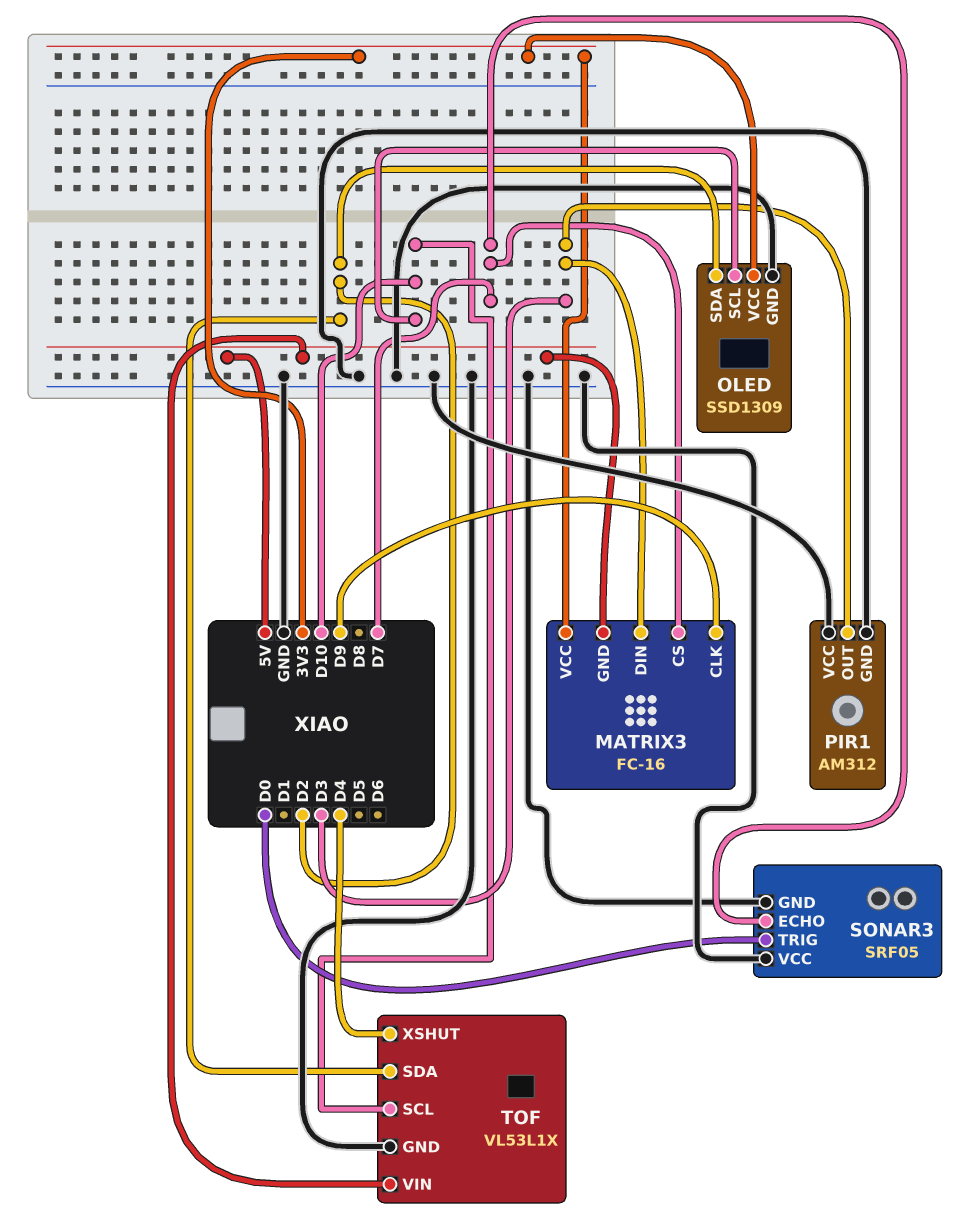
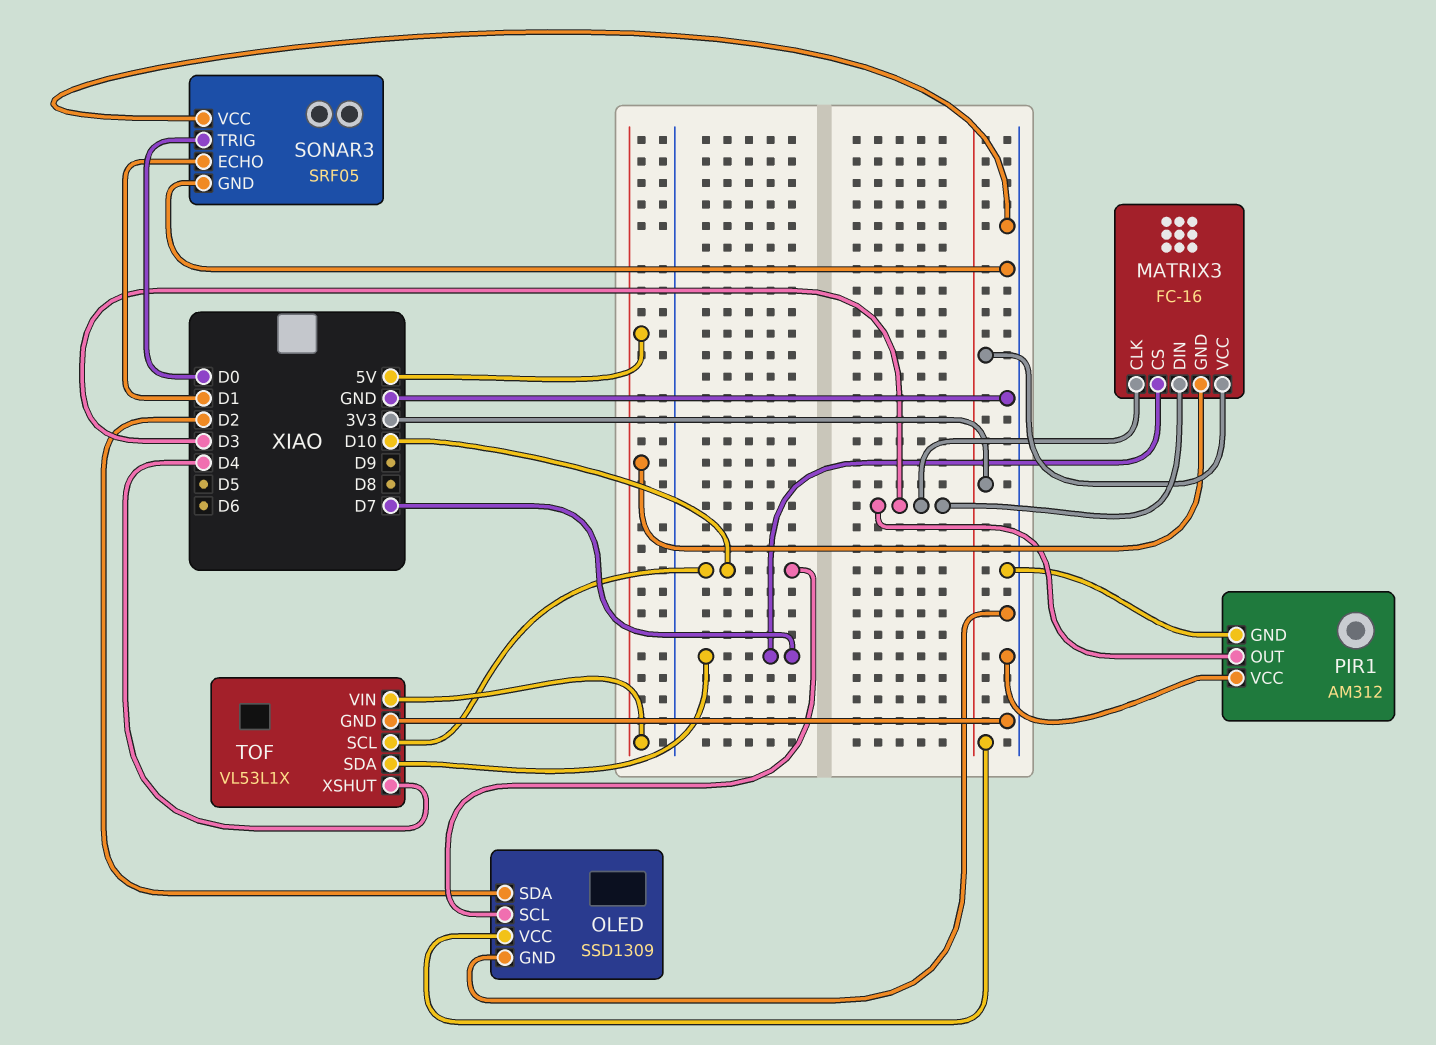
MATRIX3 pin CLK: D9 -> D3
SONAR3 pin ECHO: D7 -> D1
TOF pin SDA: D2 -> D7

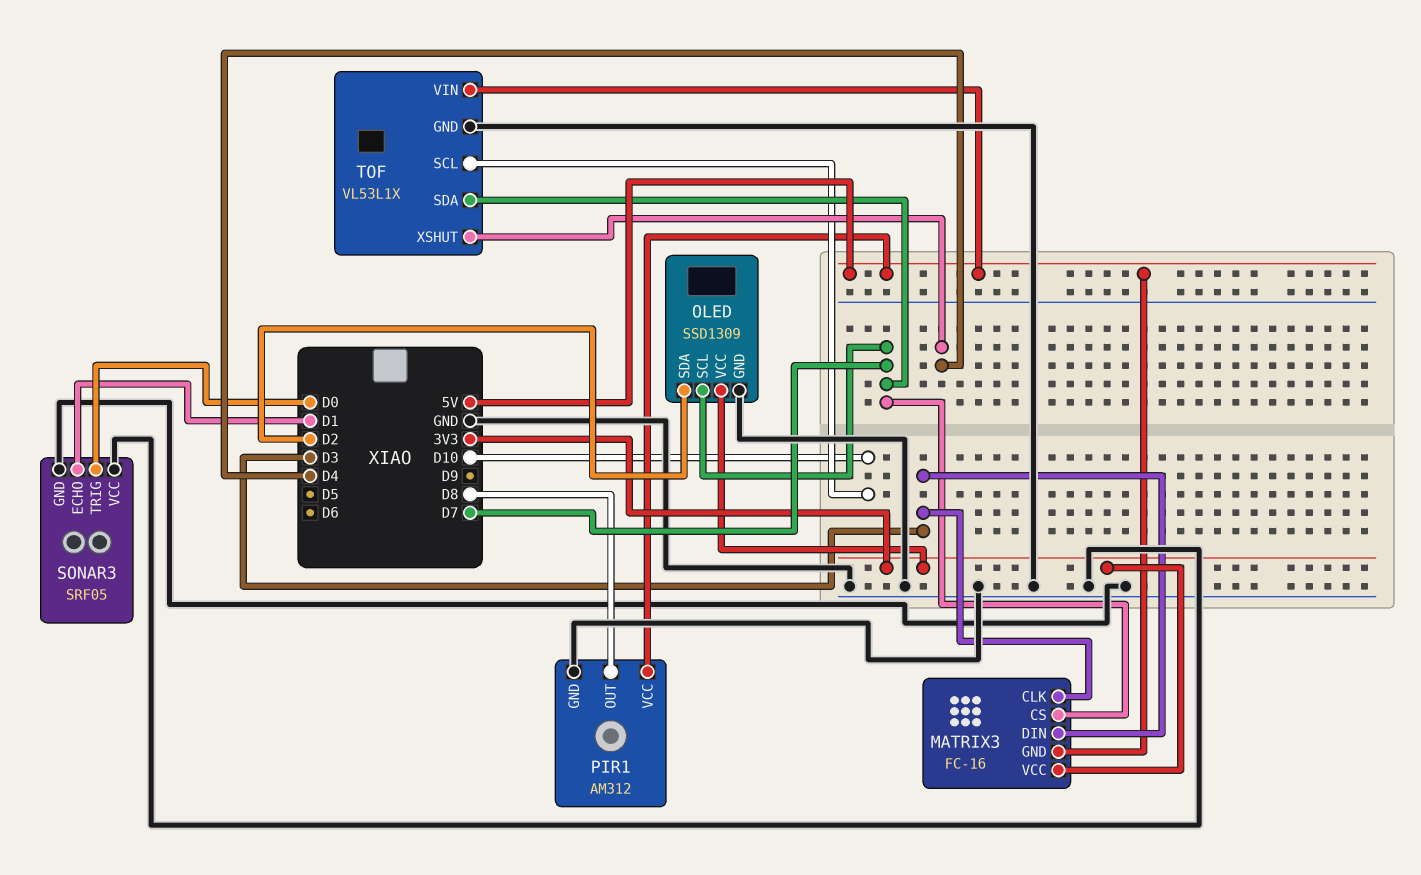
OLED pin SCL: D10 -> D7
PIR1 pin OUT: D3 -> D8
PIR1 pin VCC: GND -> 5V

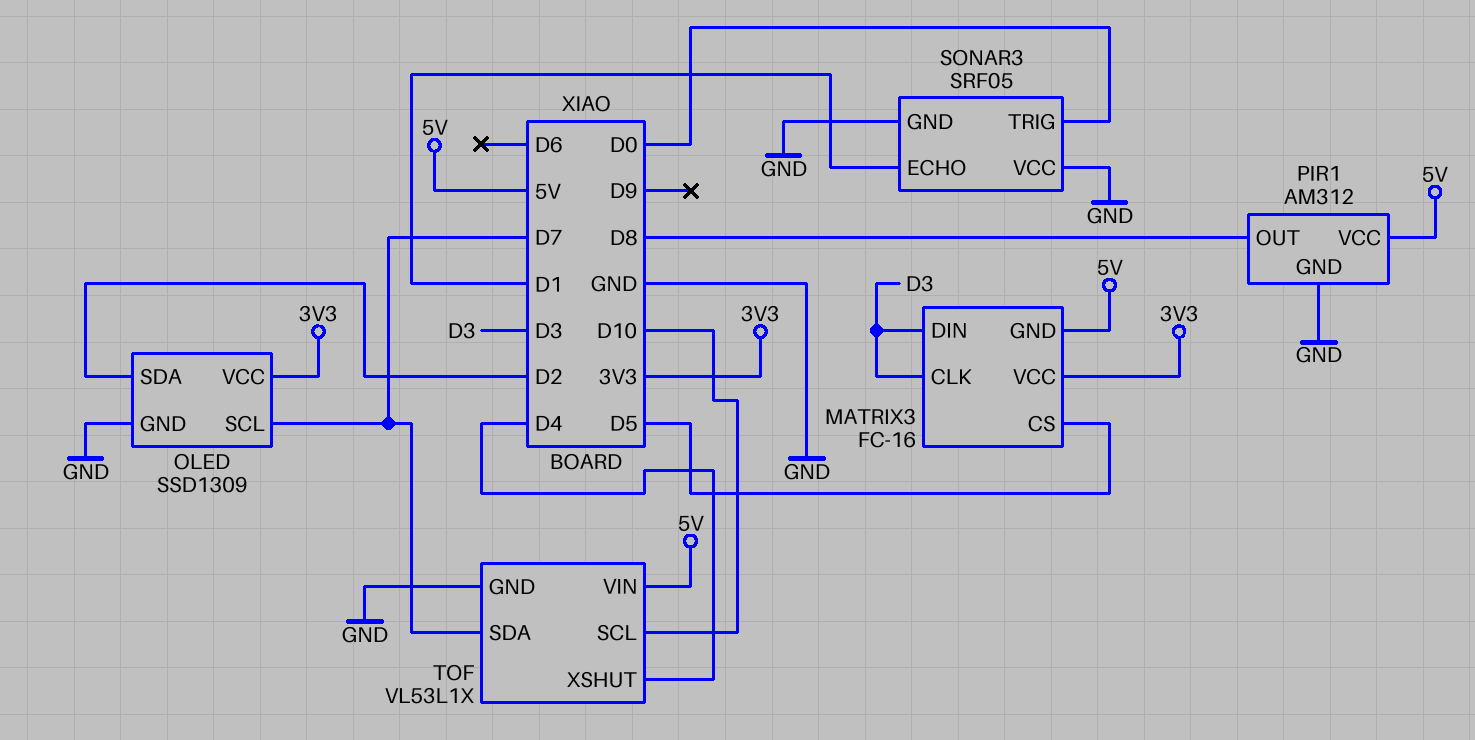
MATRIX3 pin CS: D7 -> D5

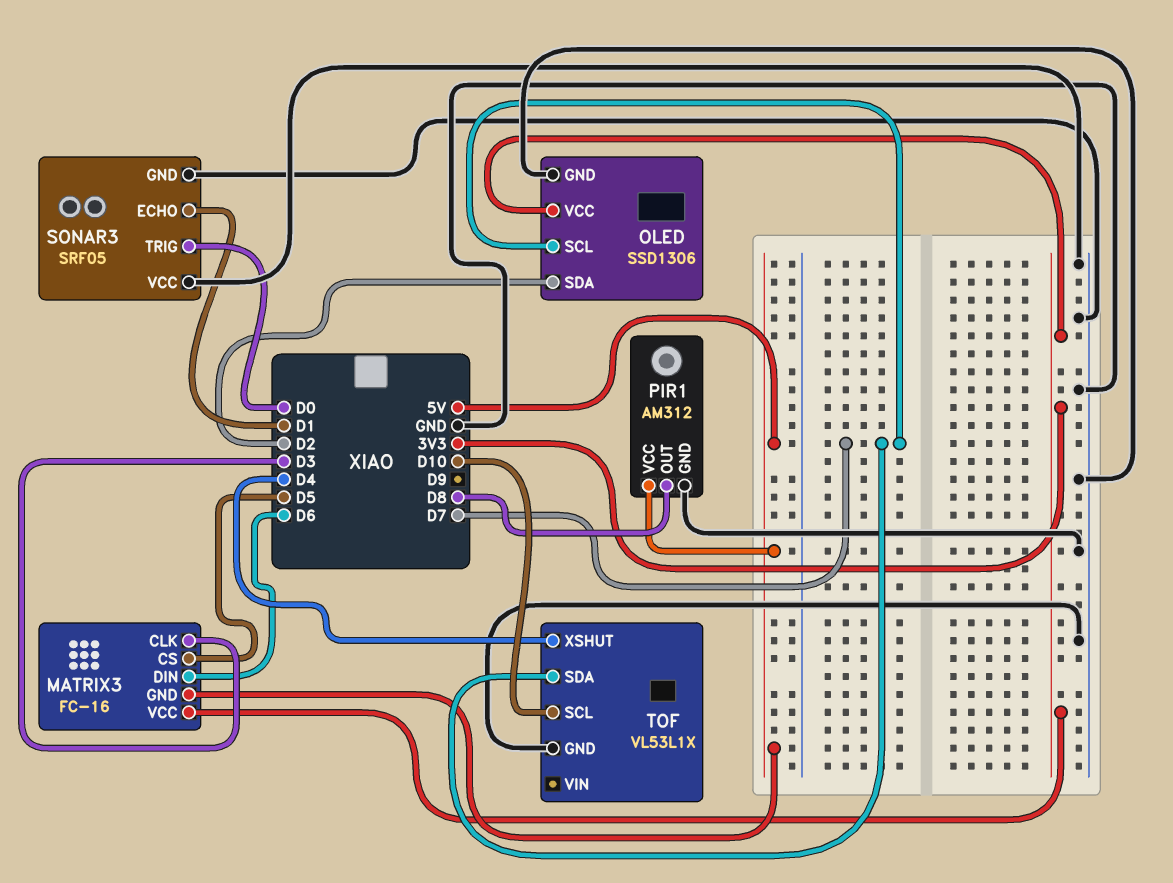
MATRIX3 pin DIN: D3 -> D6
OLED: SSD1309 -> SSD1306
TOF pin VIN: 5V -> none

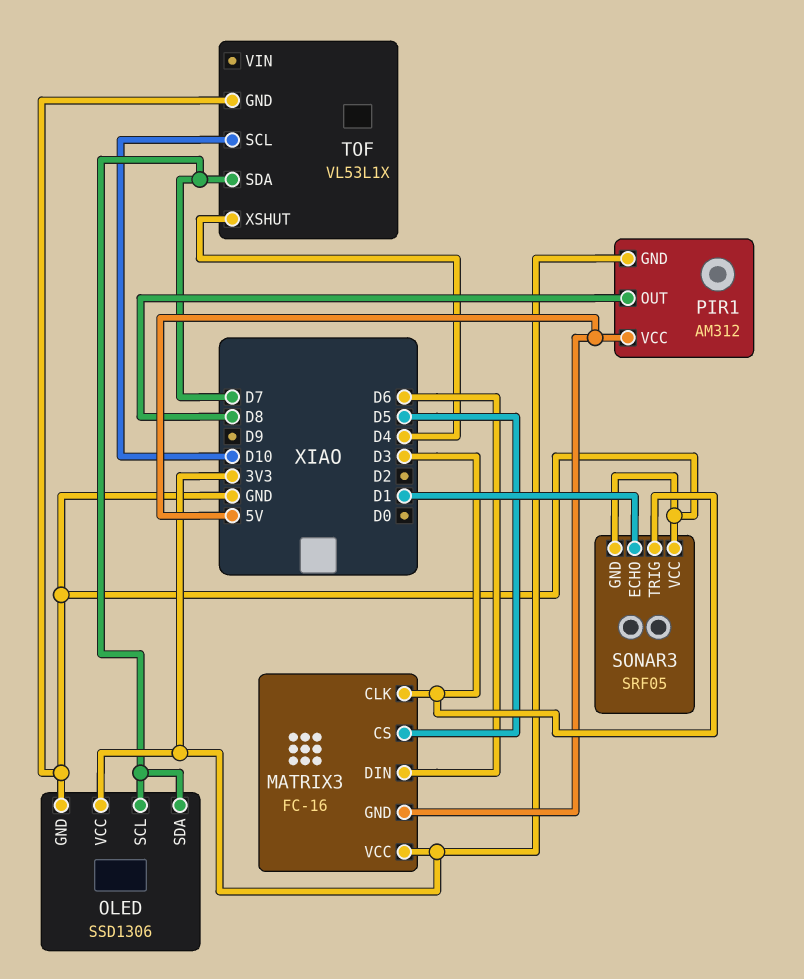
OLED pin SDA: D2 -> D7
PIR1 pin GND: GND -> 3V3
SONAR3 pin TRIG: D0 -> D3

